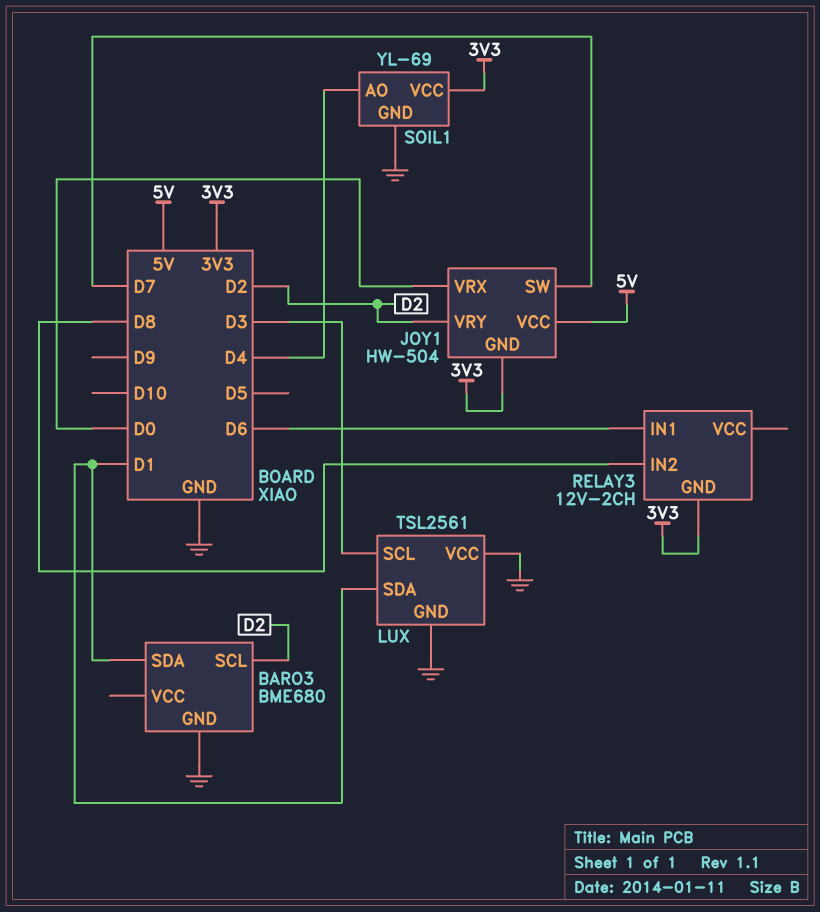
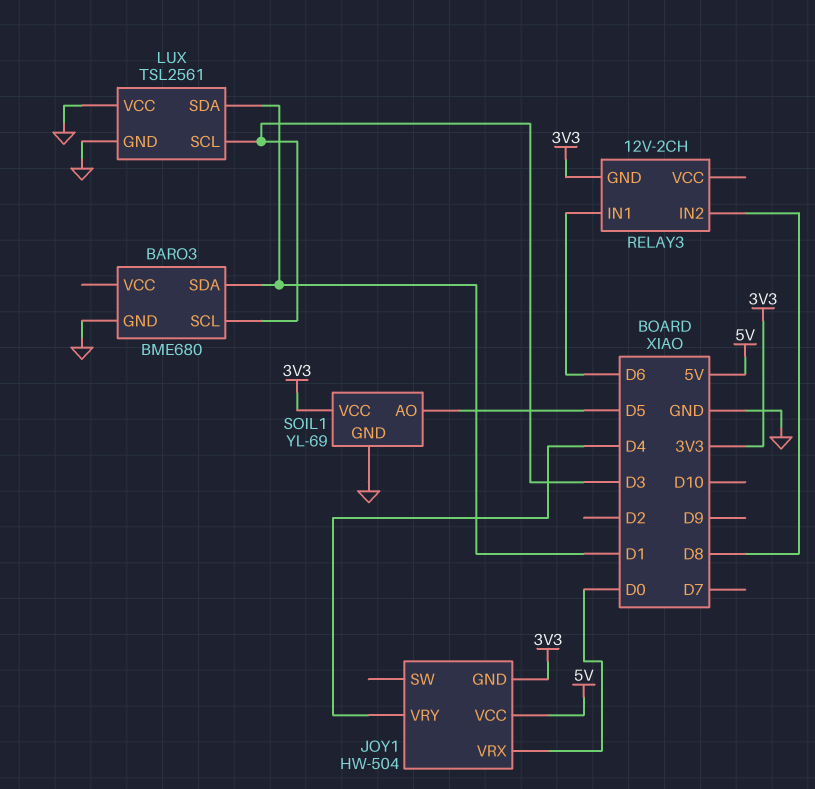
BARO3 pin SCL: D2 -> D3
JOY1 pin SW: D7 -> none
JOY1 pin VRY: D2 -> D4
SOIL1 pin AO: D4 -> D5

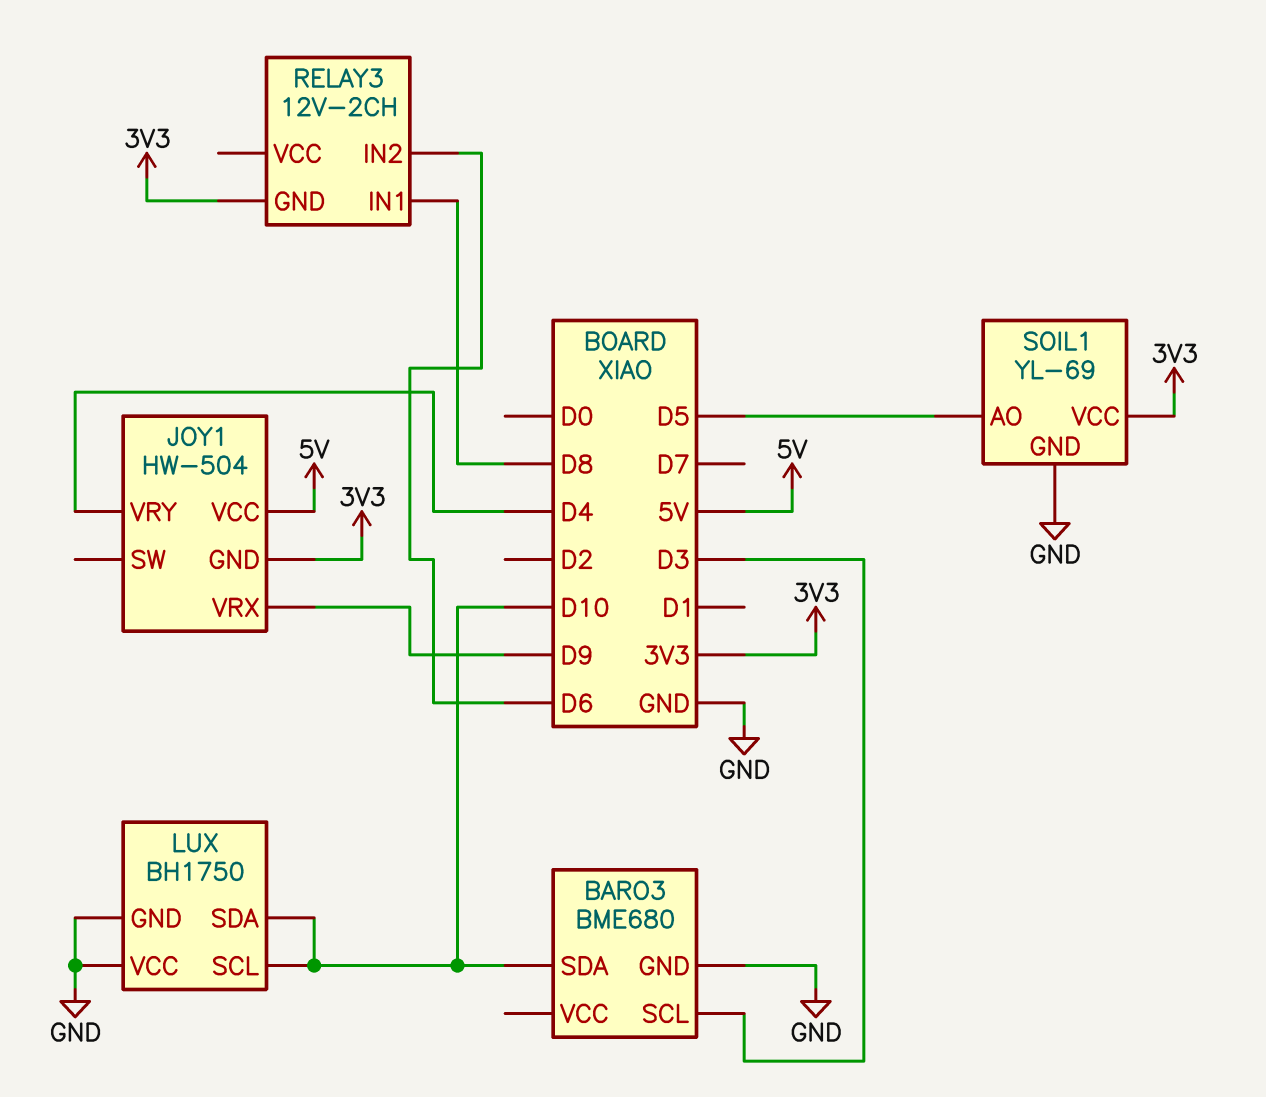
BARO3 pin SDA: D1 -> D10
JOY1 pin VRX: D0 -> D9
LUX: TSL2561 -> BH1750
LUX pin SCL: D3 -> D10
LUX pin SDA: D1 -> D10
RELAY3 pin IN1: D6 -> D8
RELAY3 pin IN2: D8 -> D6

